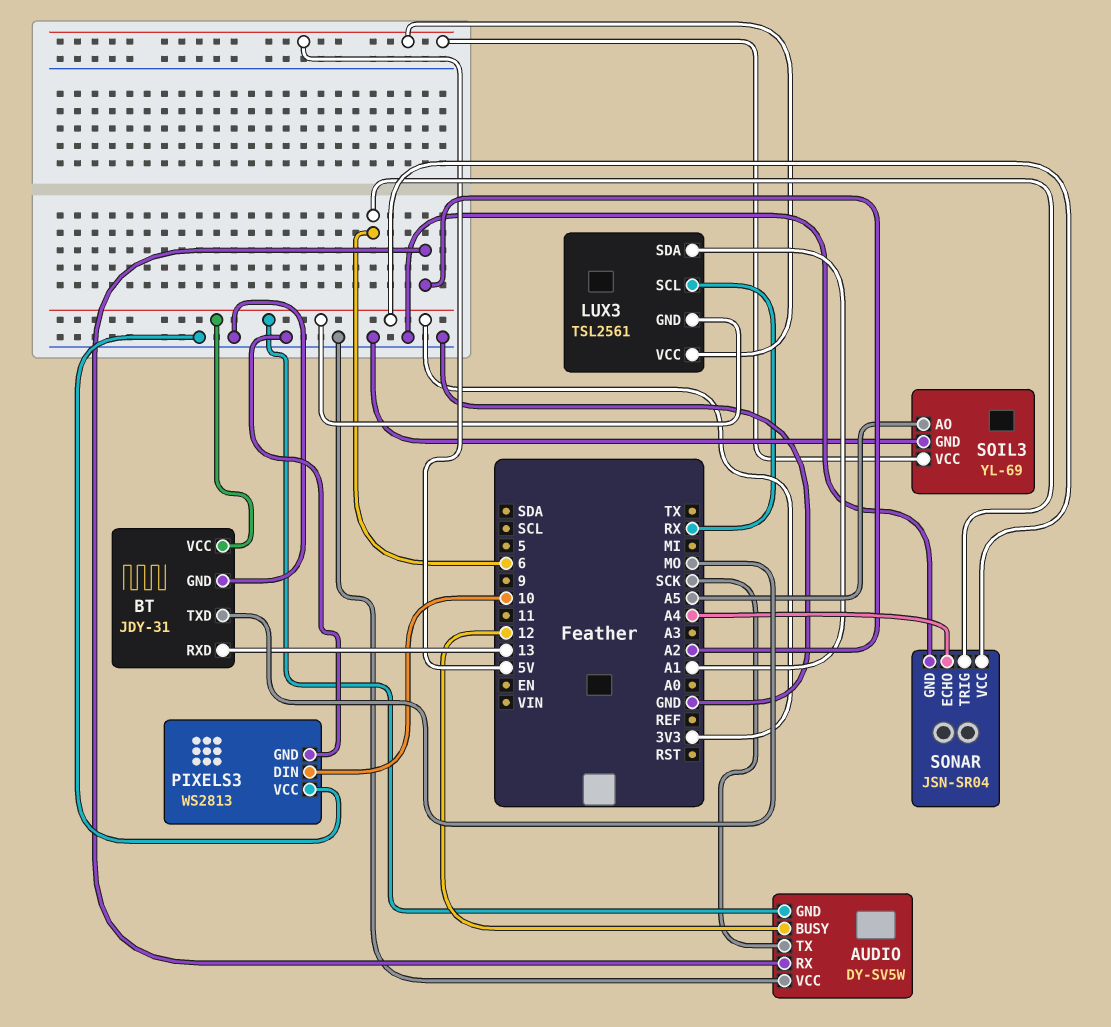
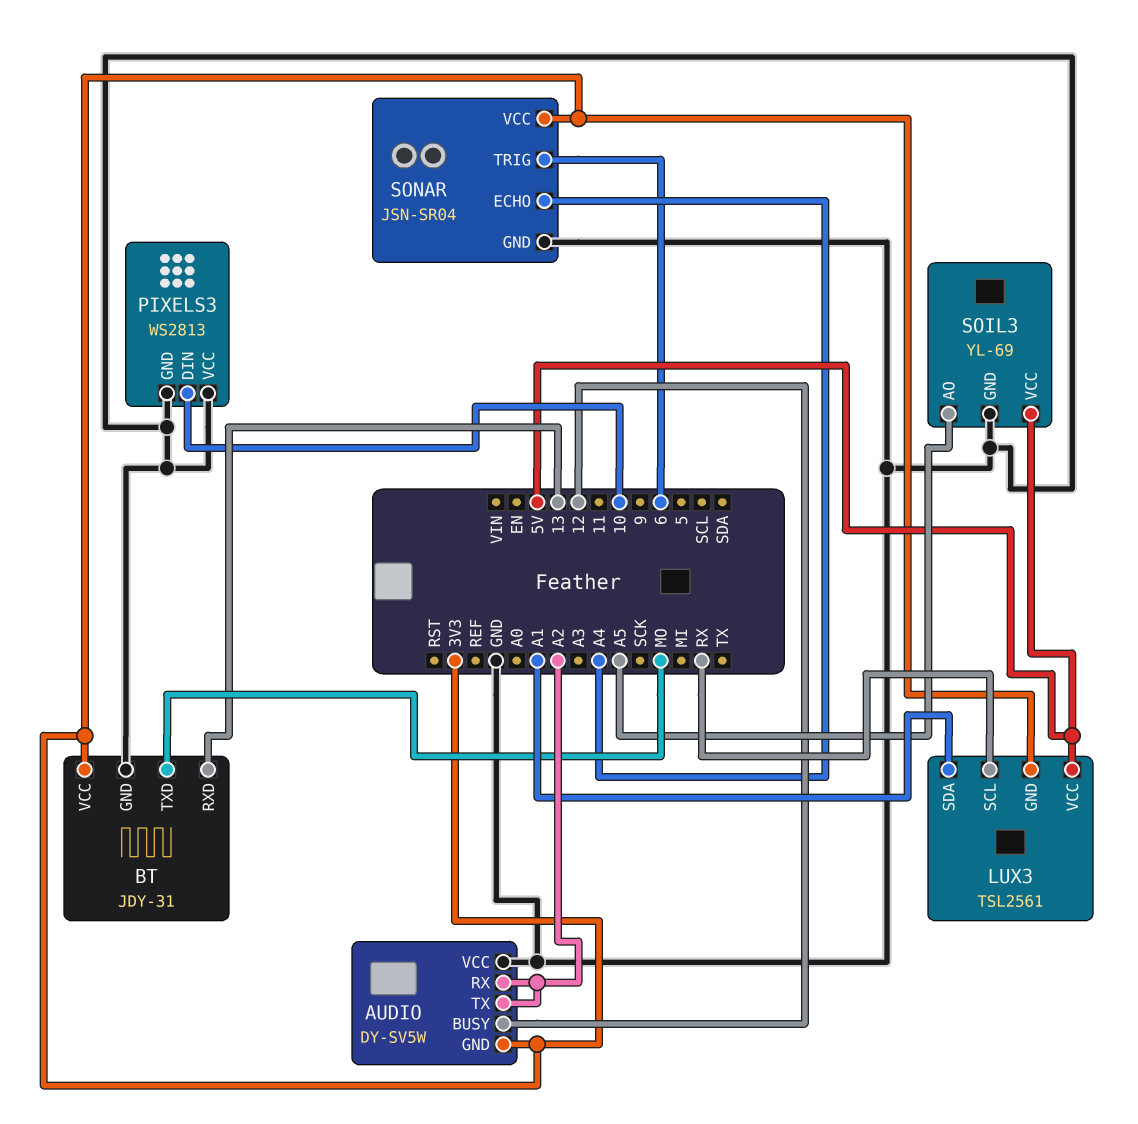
AUDIO pin TX: SCK -> A2

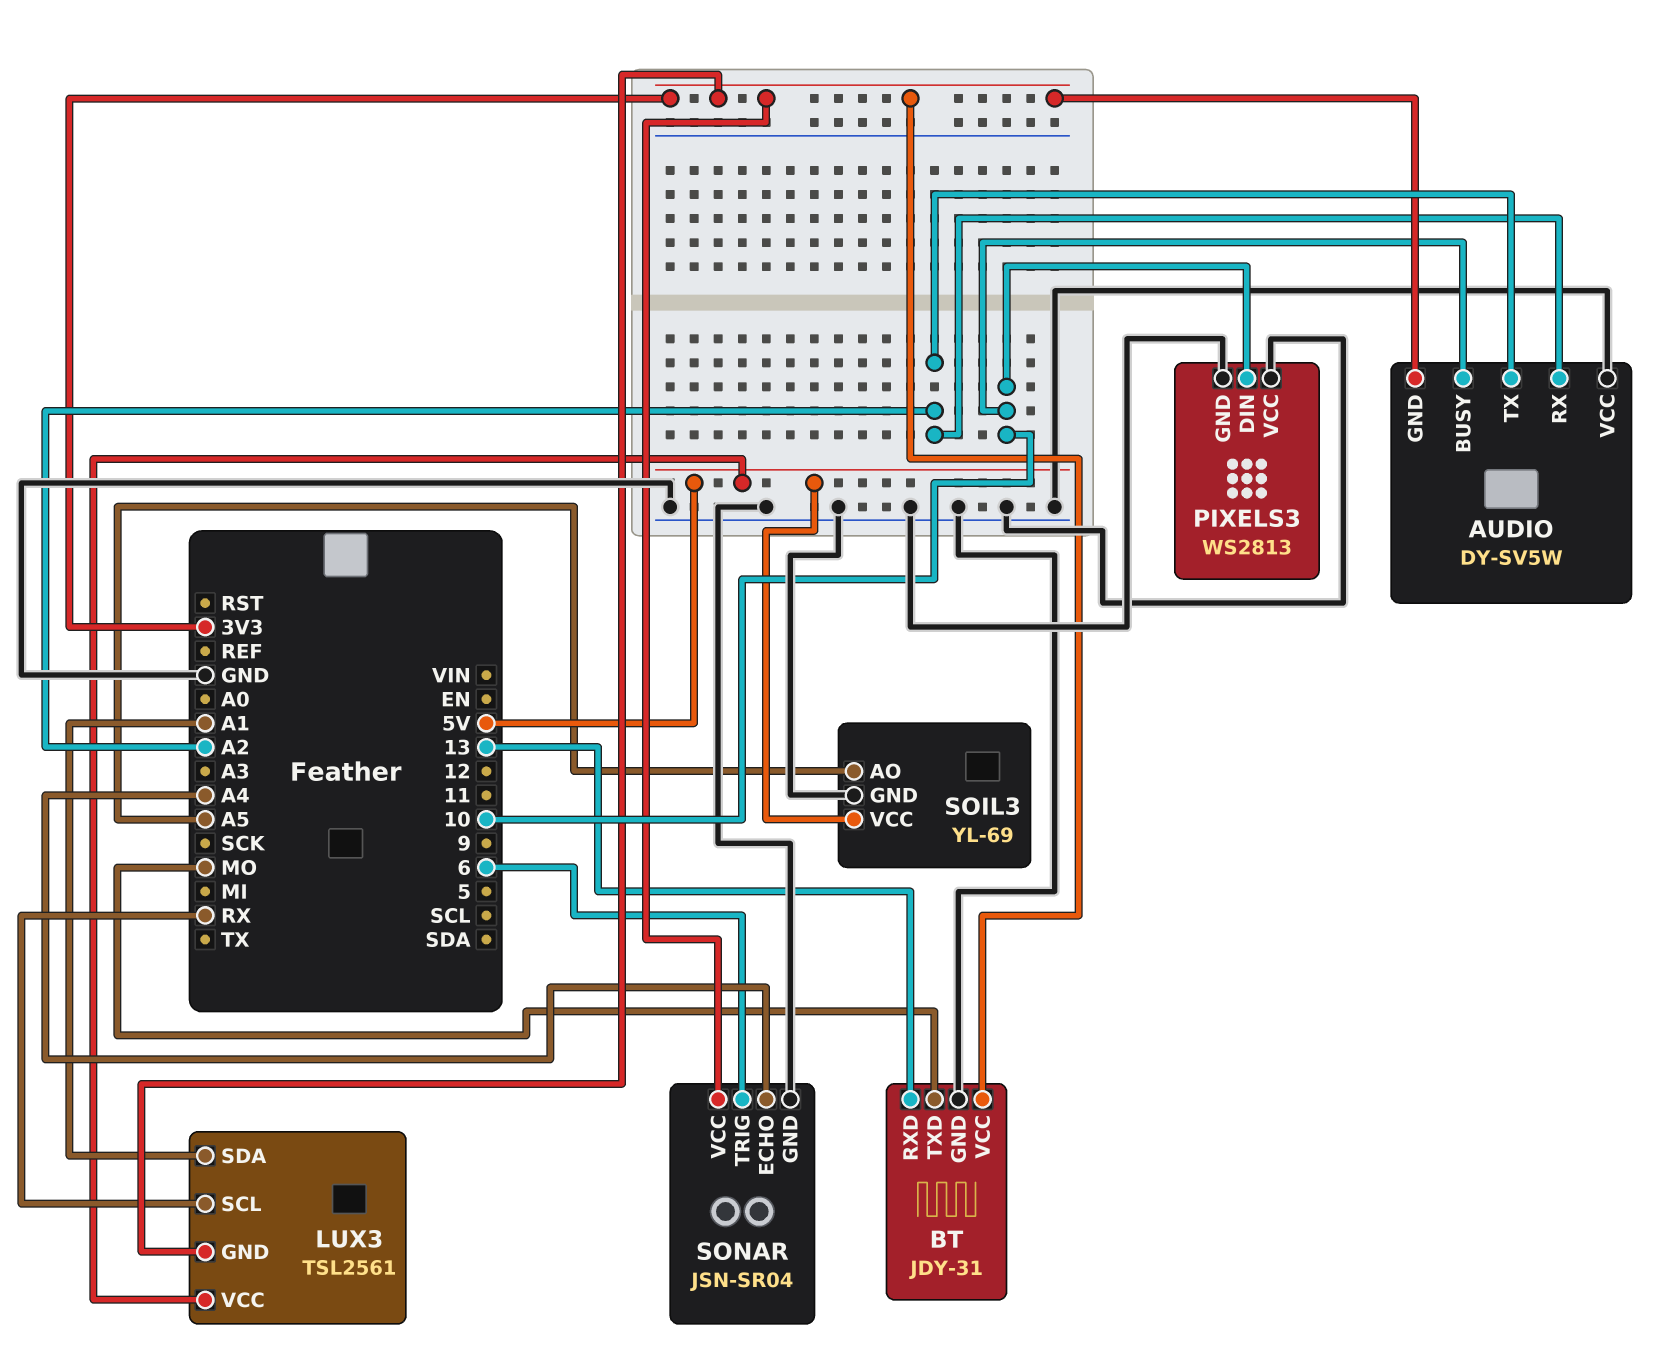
AUDIO pin BUSY: 12 -> 10

